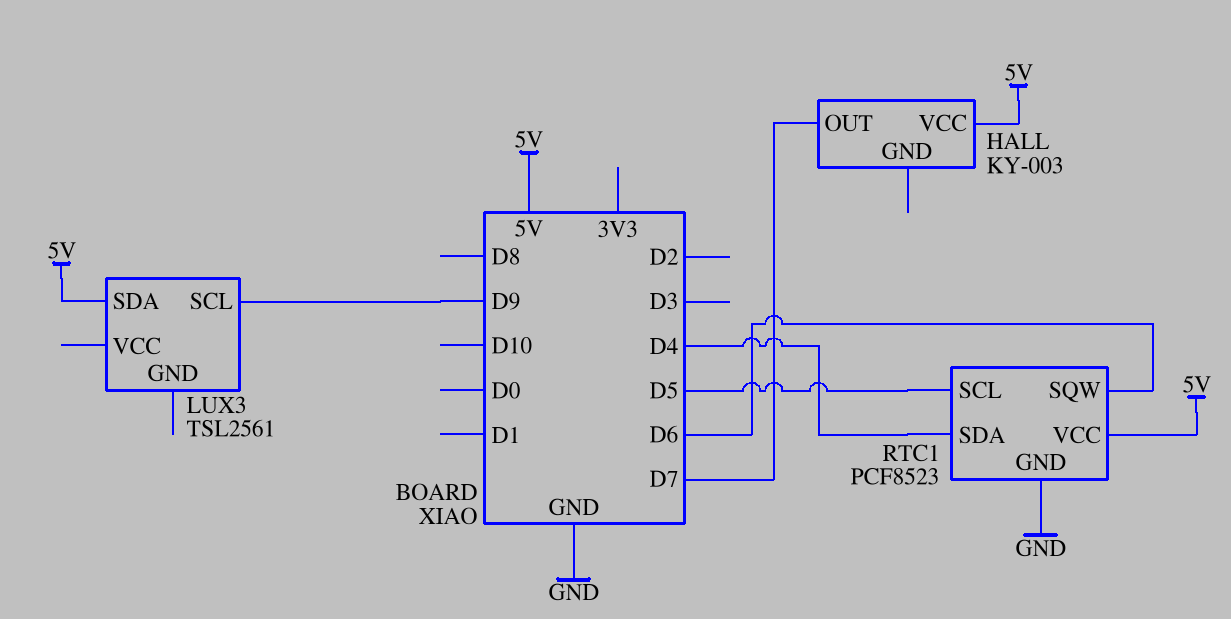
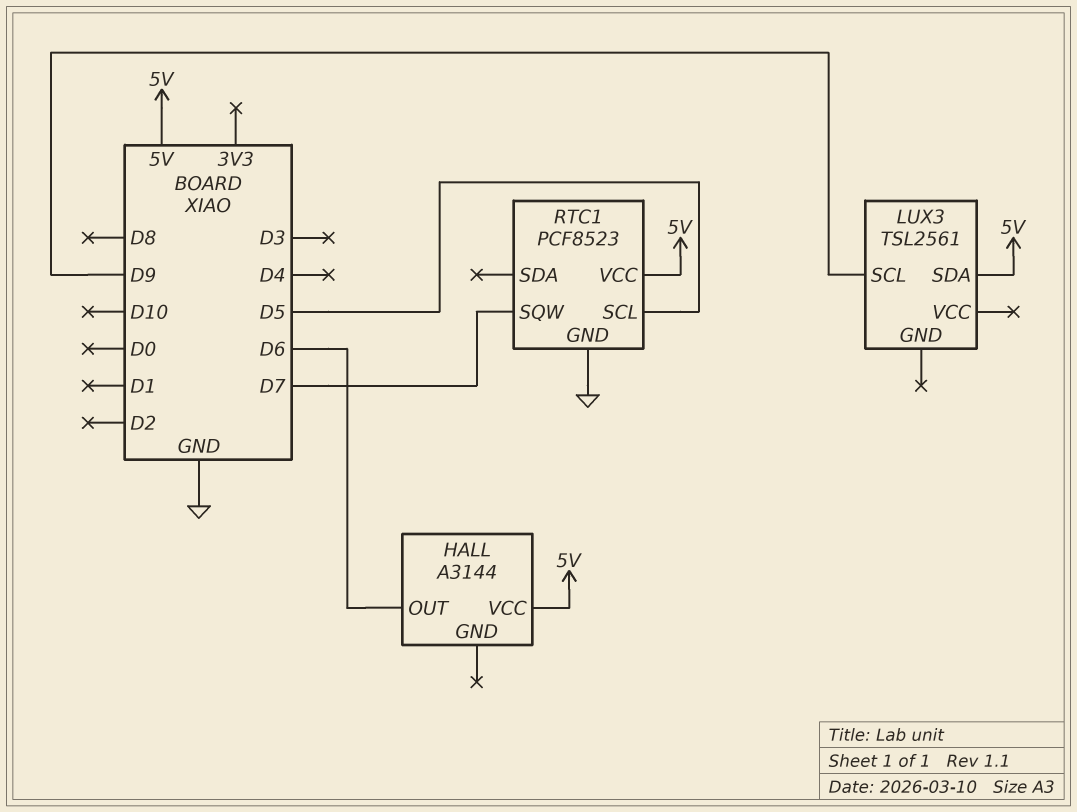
HALL: KY-003 -> A3144
HALL pin OUT: D7 -> D6
RTC1 pin SDA: D4 -> none
RTC1 pin SQW: D6 -> D7

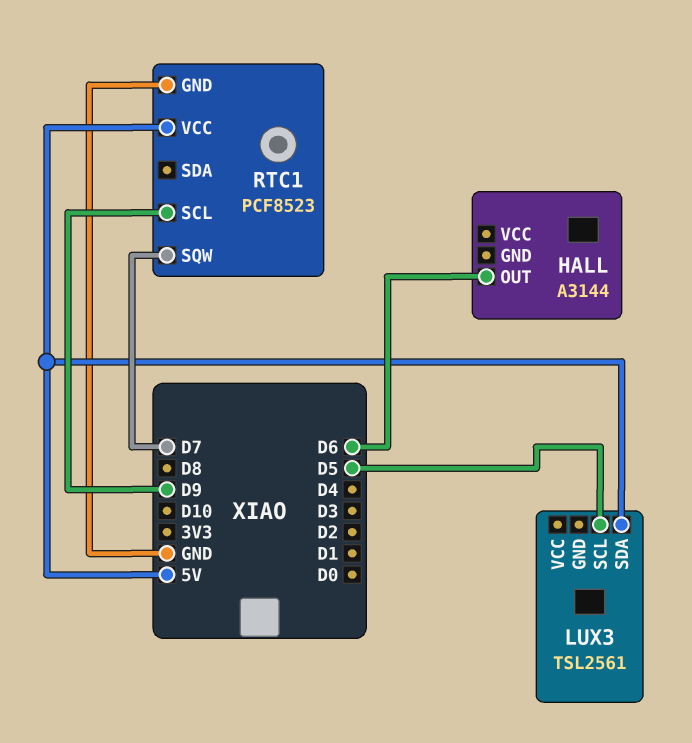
HALL pin VCC: 5V -> none
LUX3 pin SCL: D9 -> D5
RTC1 pin SCL: D5 -> D9

